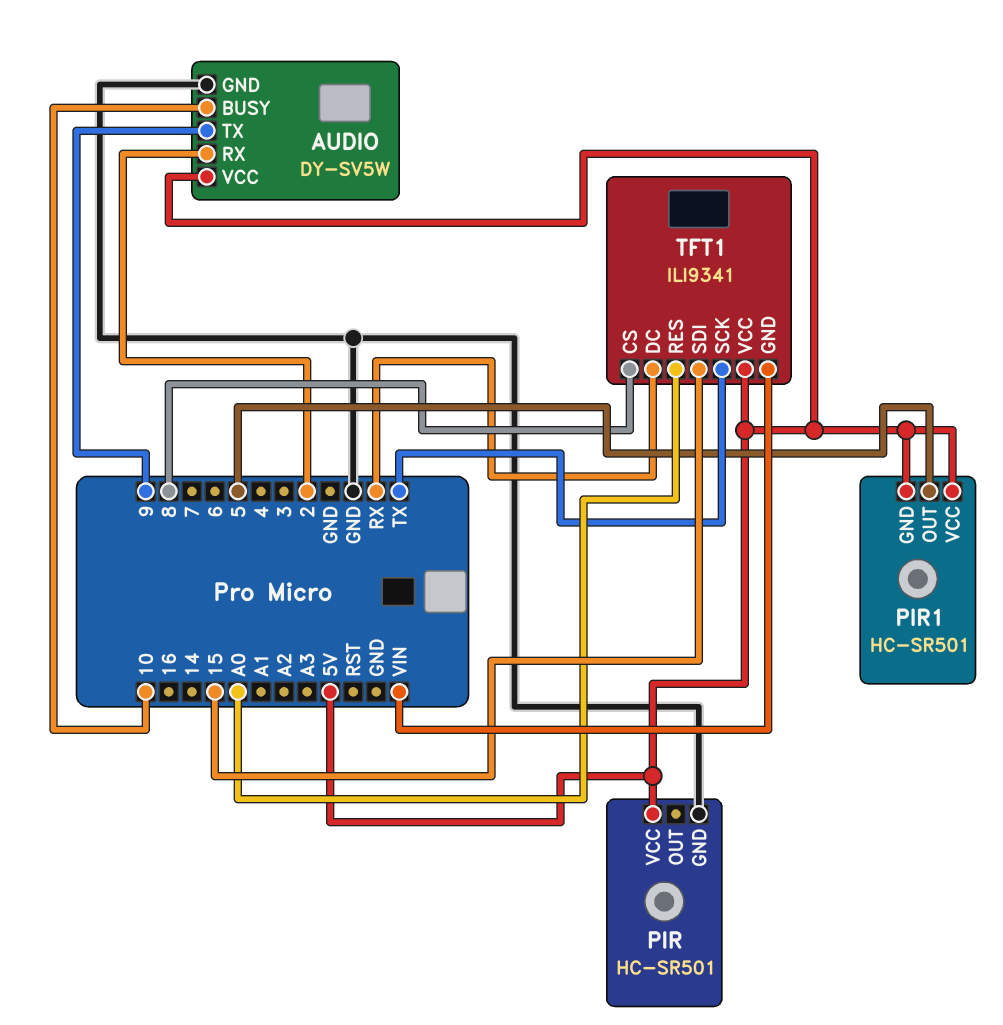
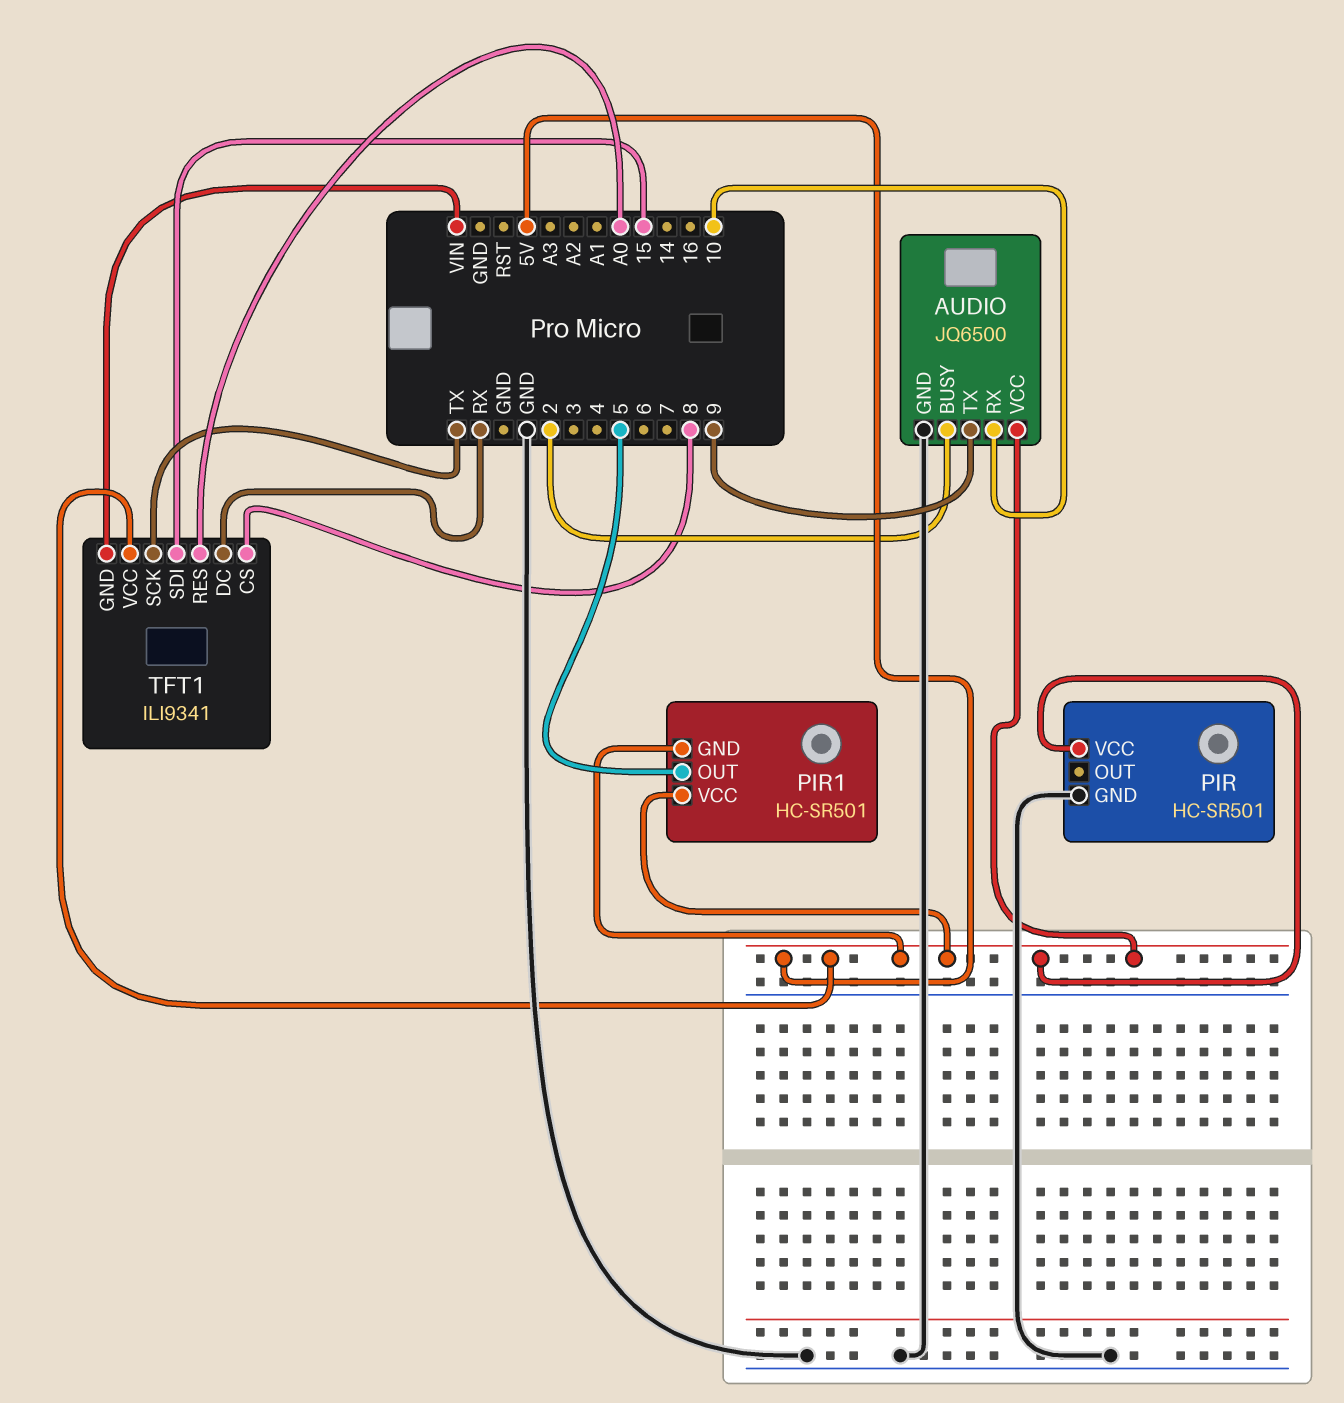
AUDIO: DY-SV5W -> JQ6500
AUDIO pin BUSY: 10 -> 2
AUDIO pin RX: 2 -> 10

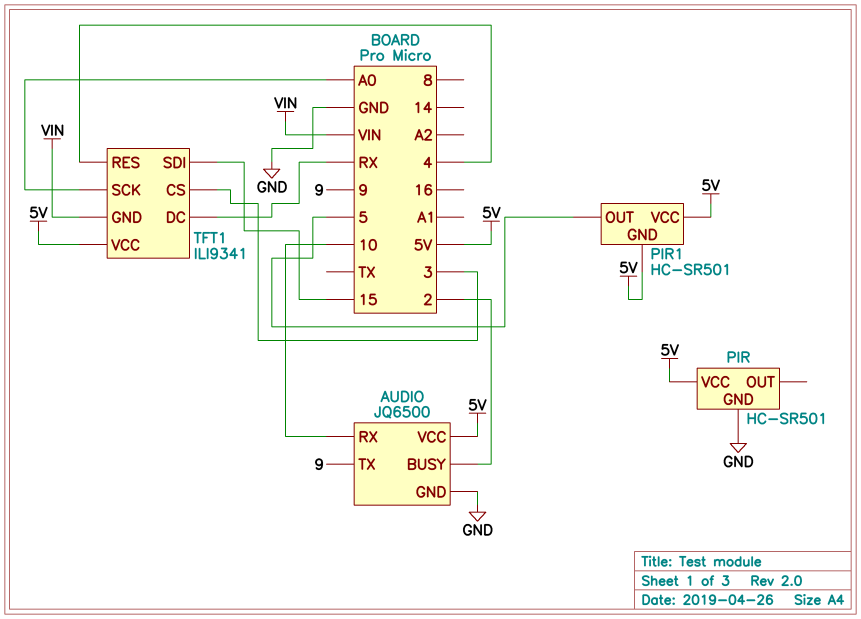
TFT1 pin CS: 8 -> 3
TFT1 pin RES: A0 -> 4
TFT1 pin SCK: TX -> A0

